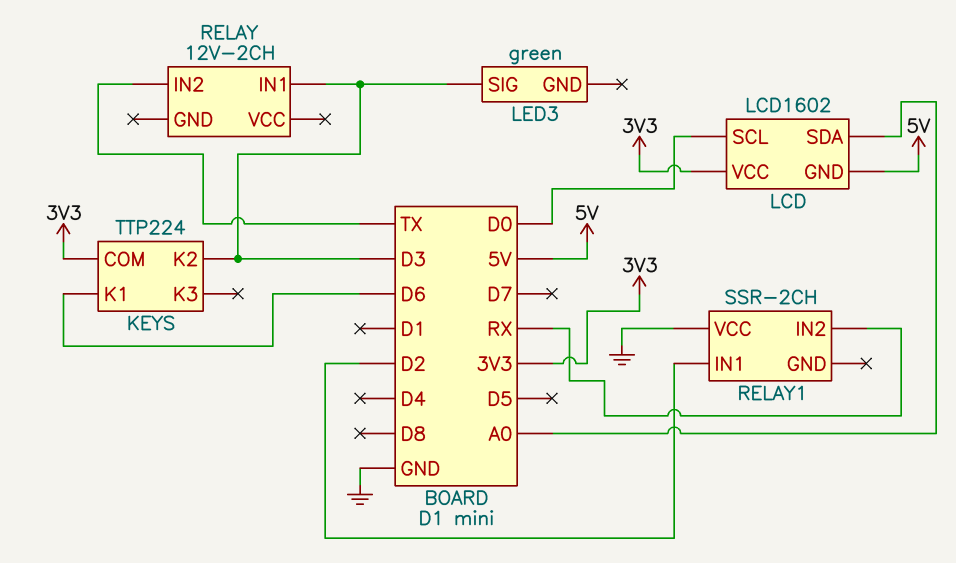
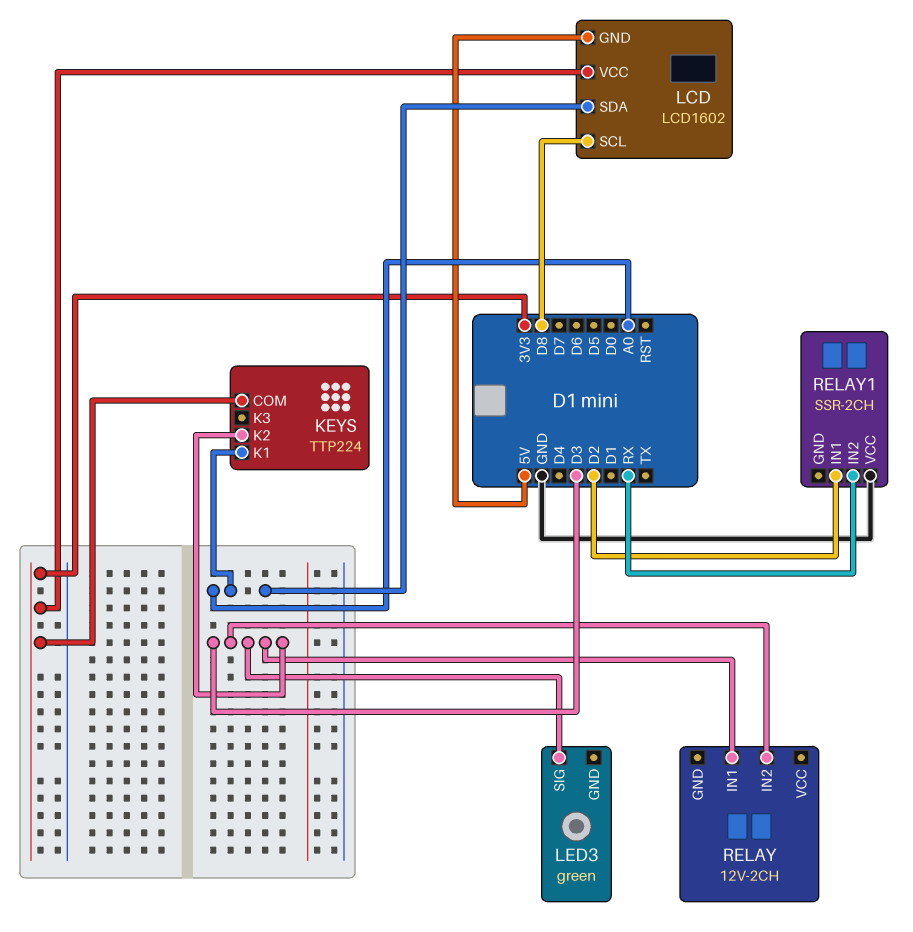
KEYS pin K1: D6 -> A0
LCD pin SCL: D0 -> D8
RELAY pin IN2: TX -> D3

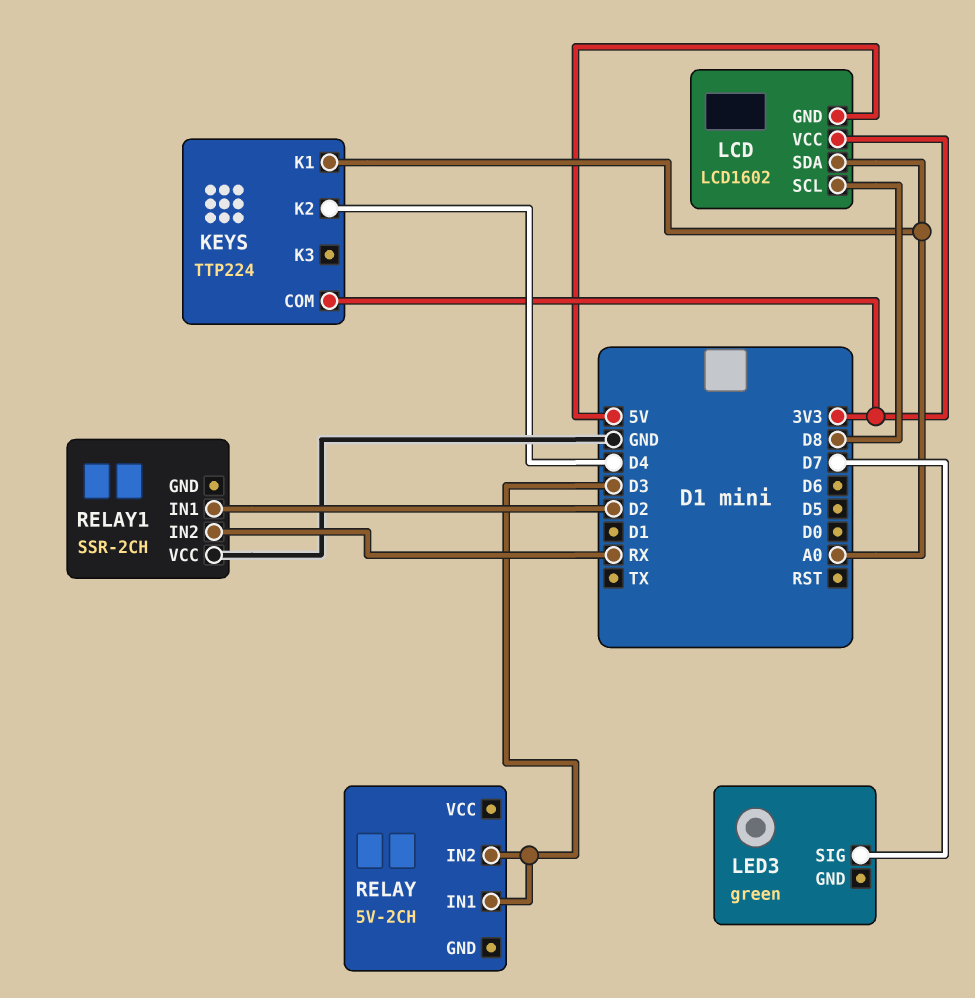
KEYS pin K2: D3 -> D4
LED3 pin SIG: D3 -> D7
RELAY: 12V-2CH -> 5V-2CH

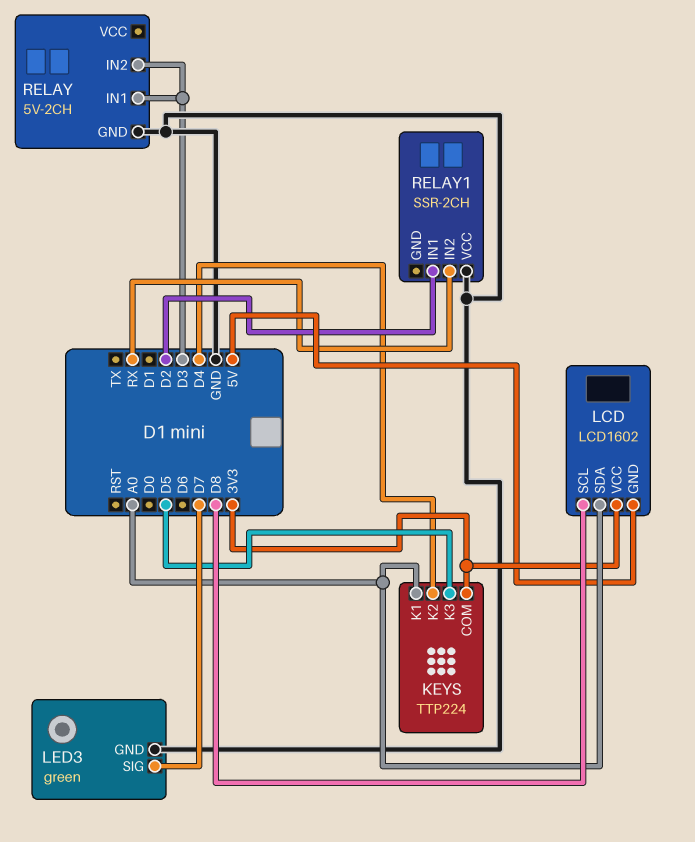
KEYS pin K3: none -> D5
LED3 pin GND: none -> GND
RELAY pin GND: none -> GND

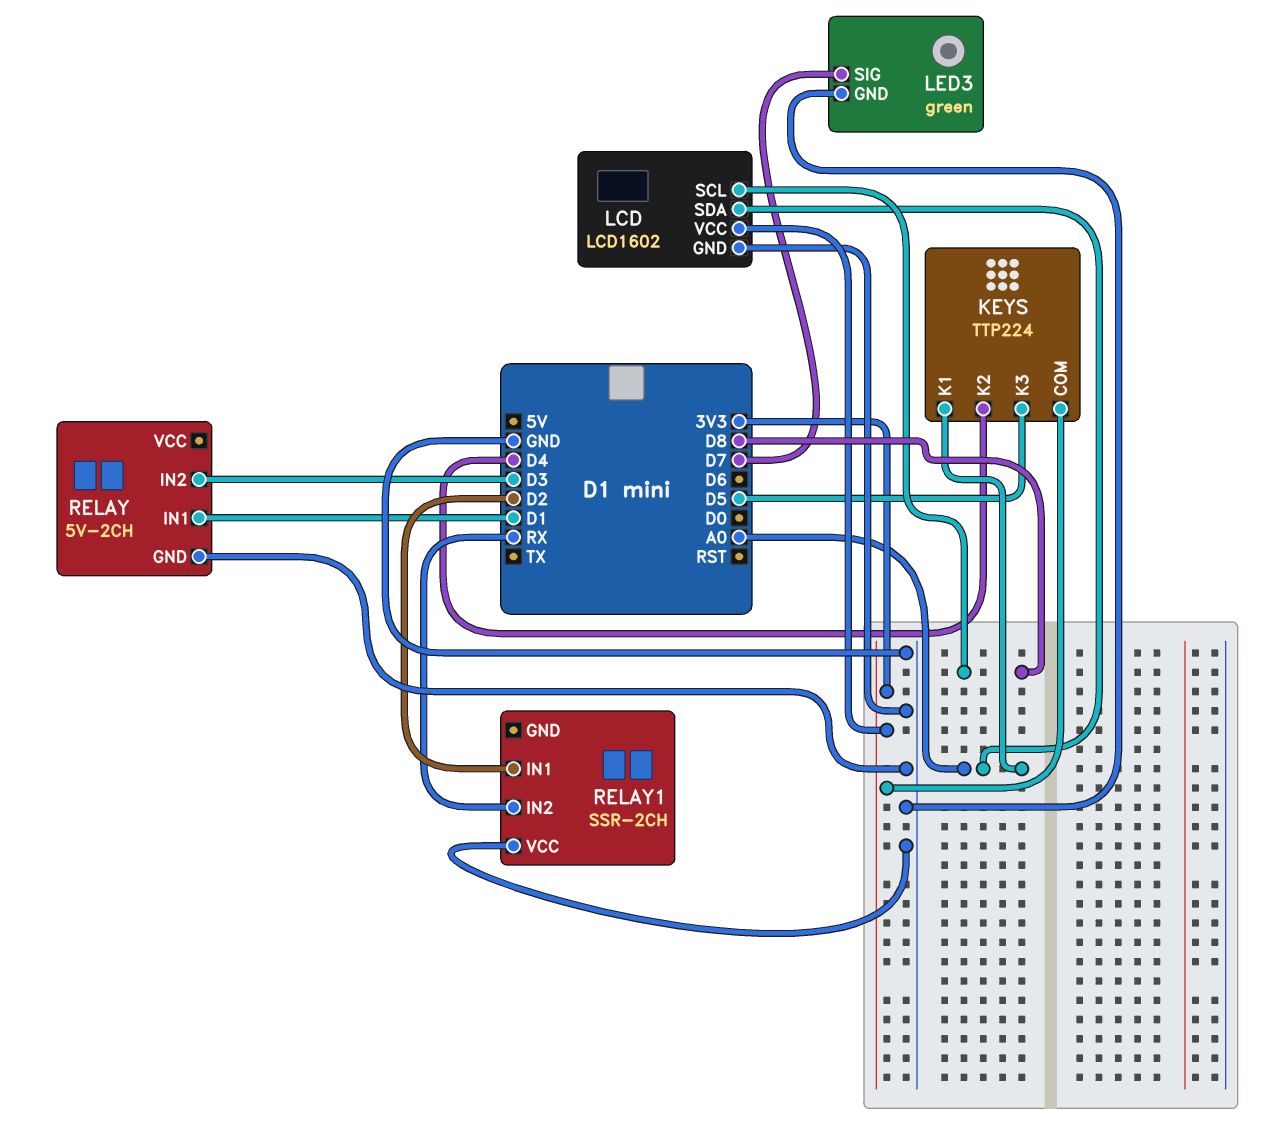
LCD pin GND: 5V -> GND
RELAY pin IN1: D3 -> D1

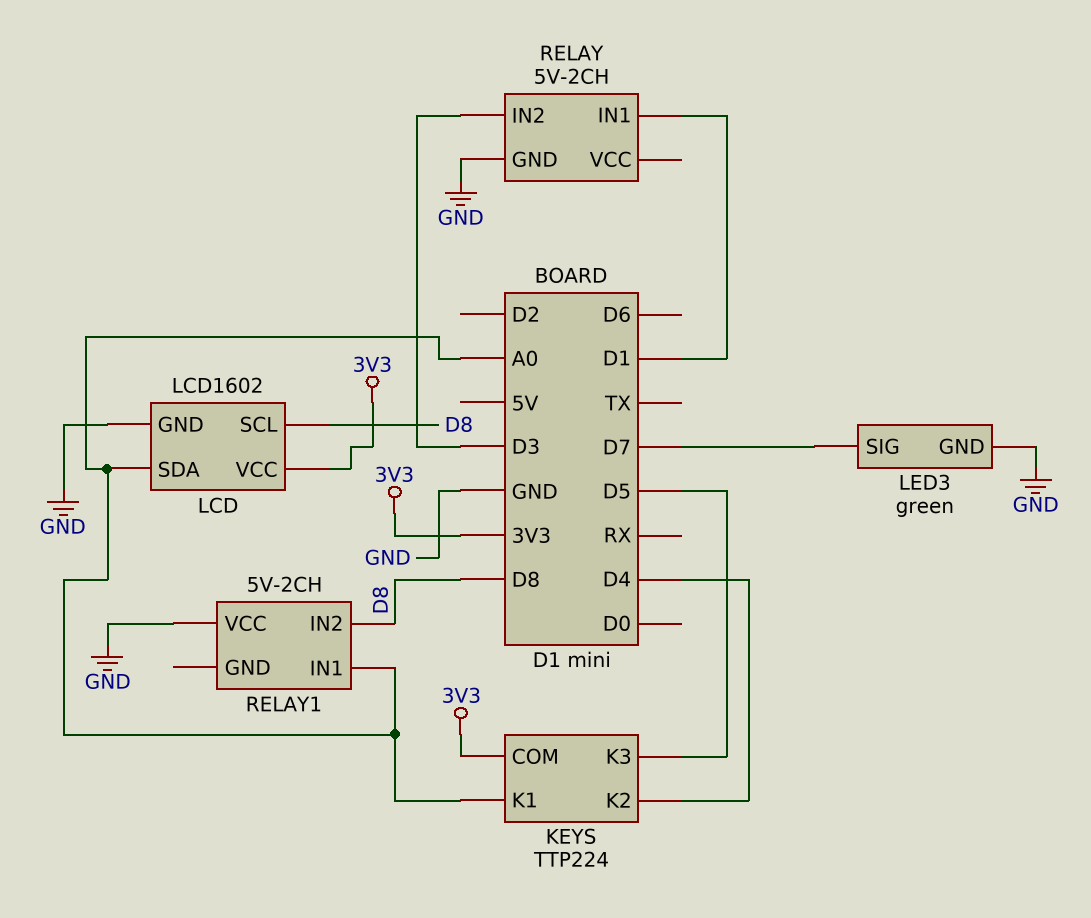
RELAY1: SSR-2CH -> 5V-2CH
RELAY1 pin IN1: D2 -> A0
RELAY1 pin IN2: RX -> D8

